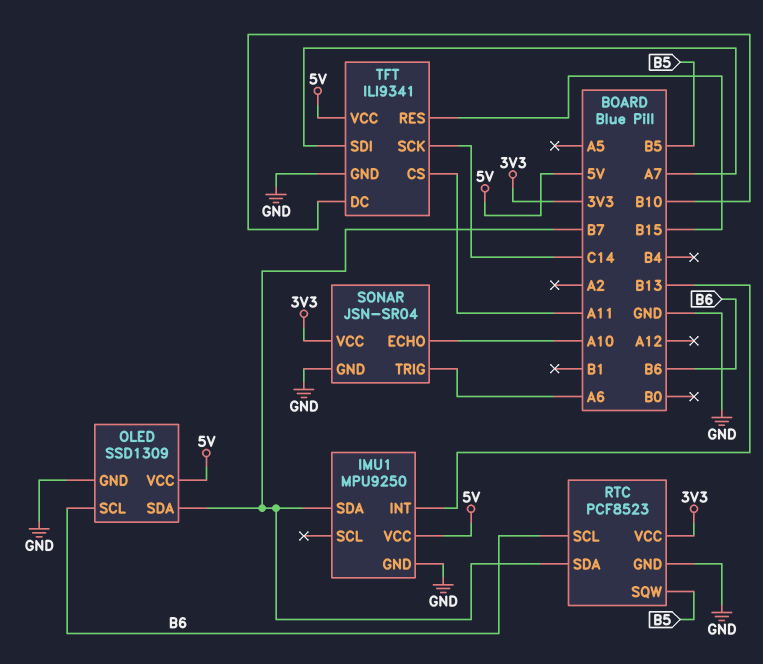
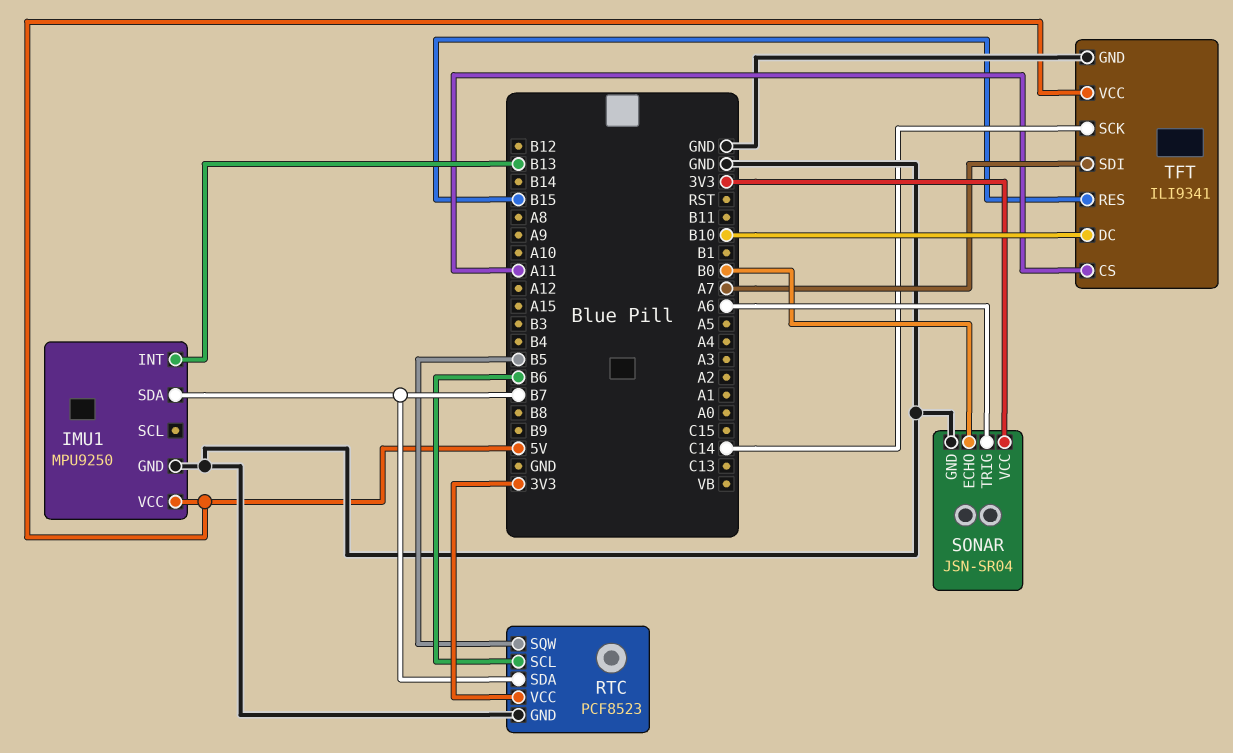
OLED: SSD1309 -> none
OLED pin GND: GND -> none
OLED pin SCL: B6 -> none
OLED pin SDA: B7 -> none
OLED pin VCC: 5V -> none
SONAR pin ECHO: A10 -> B0

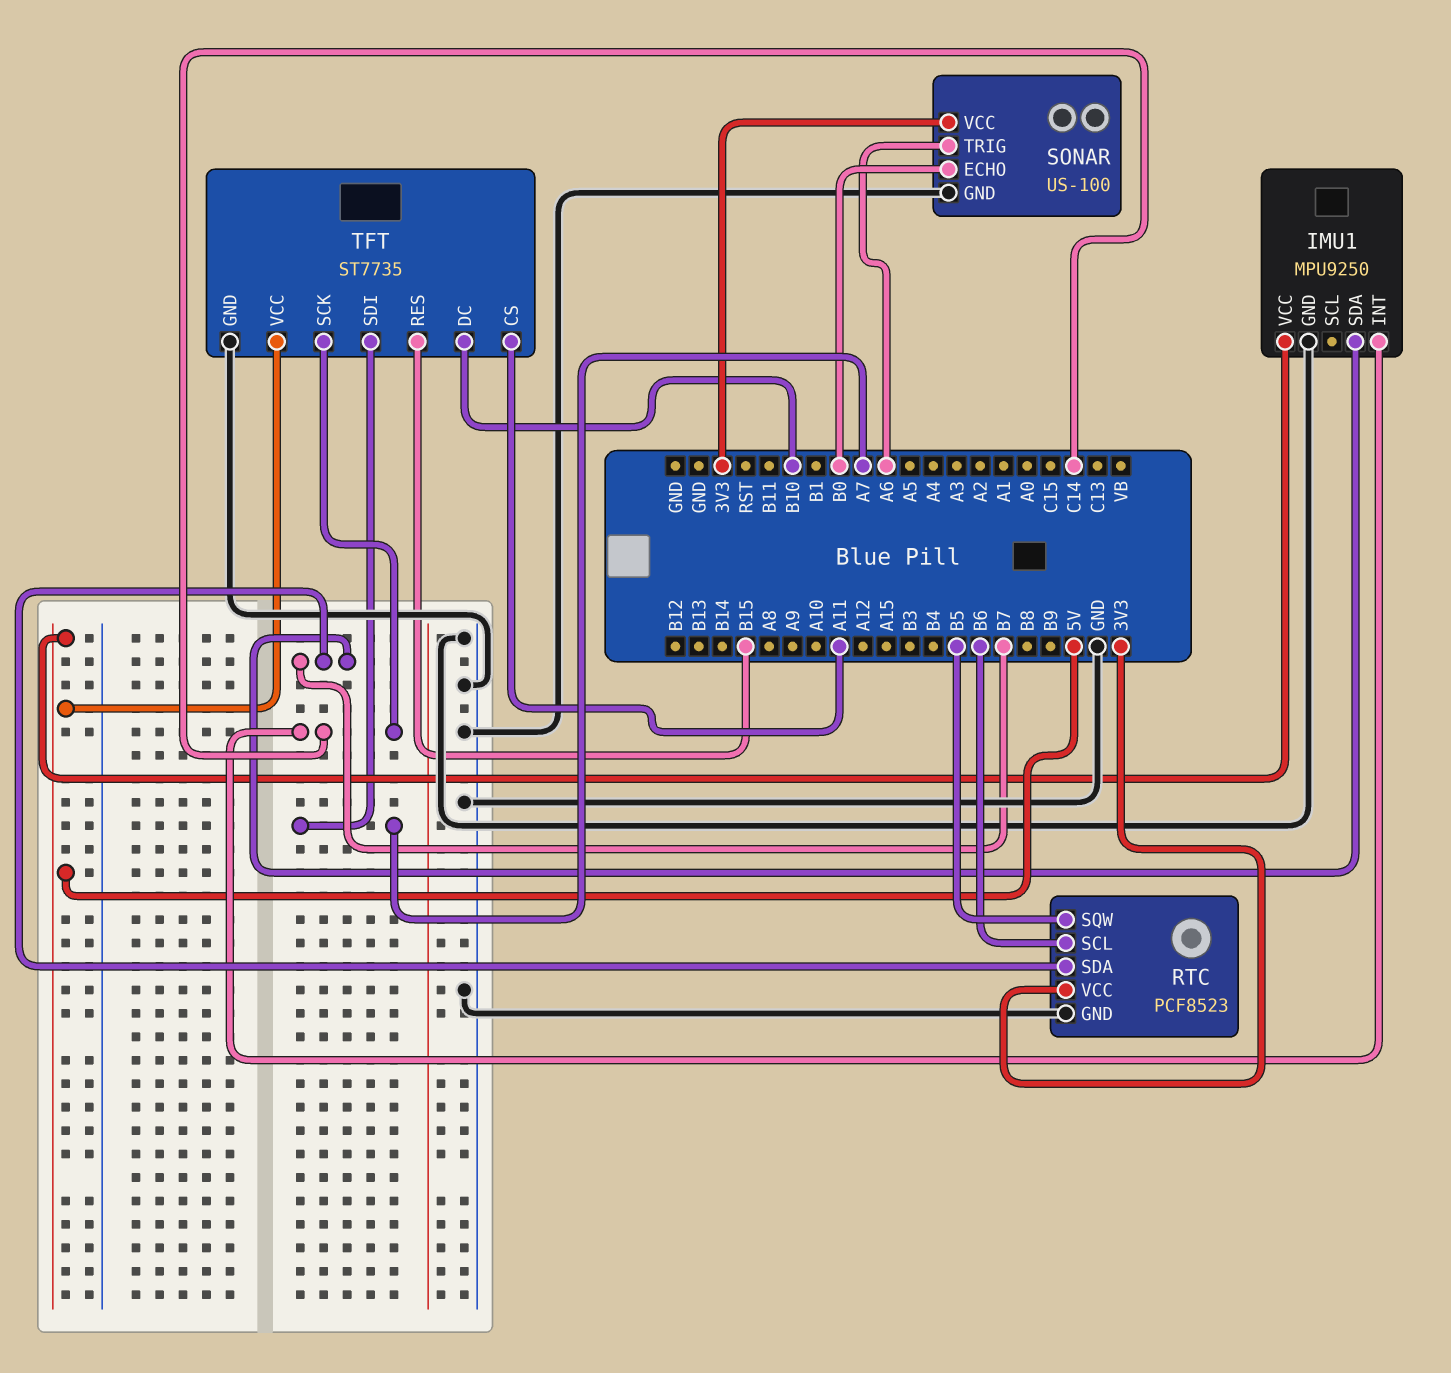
IMU1 pin INT: B13 -> C14
SONAR: JSN-SR04 -> US-100
TFT: ILI9341 -> ST7735

